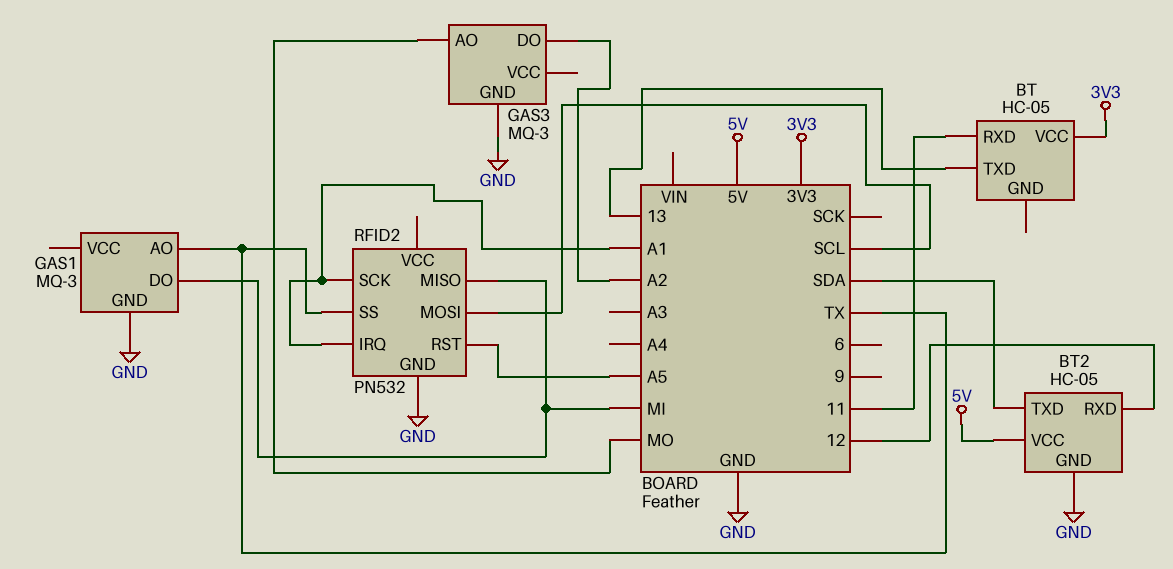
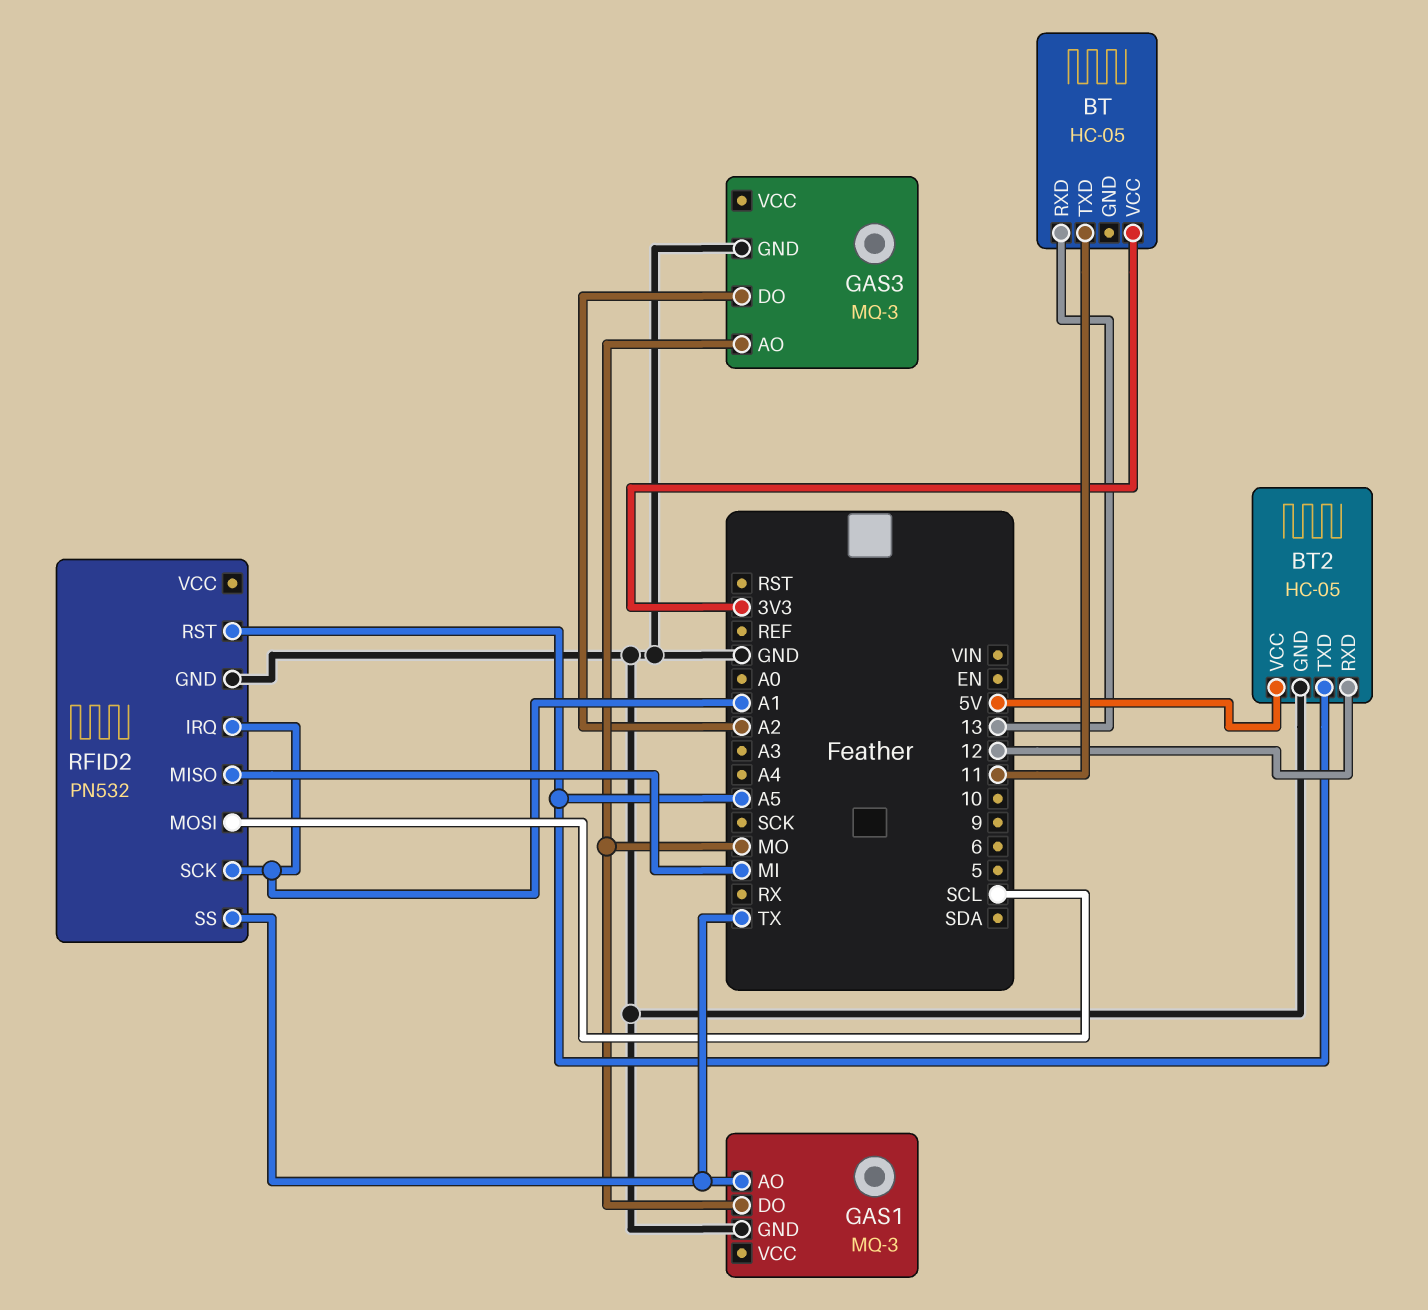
BT pin RXD: 11 -> 13
BT pin TXD: 13 -> 11
BT2 pin TXD: SDA -> A5
GAS1 pin DO: MI -> MO

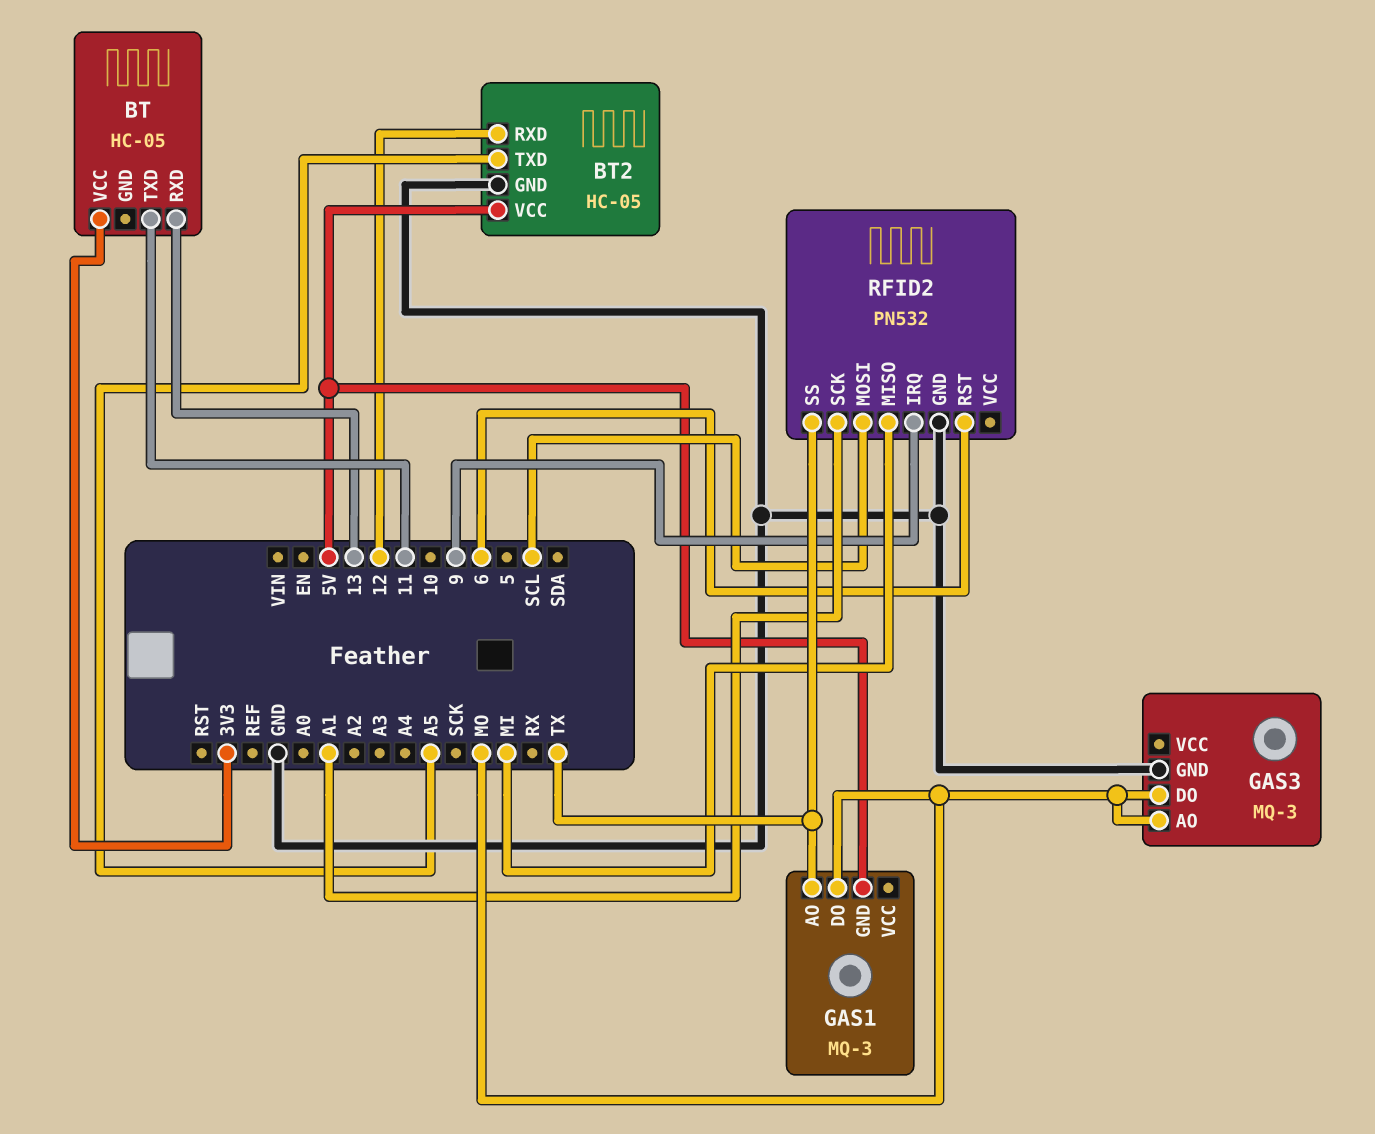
GAS1 pin GND: GND -> 5V
GAS3 pin DO: A2 -> MO
RFID2 pin IRQ: A1 -> 9
RFID2 pin RST: A5 -> 6

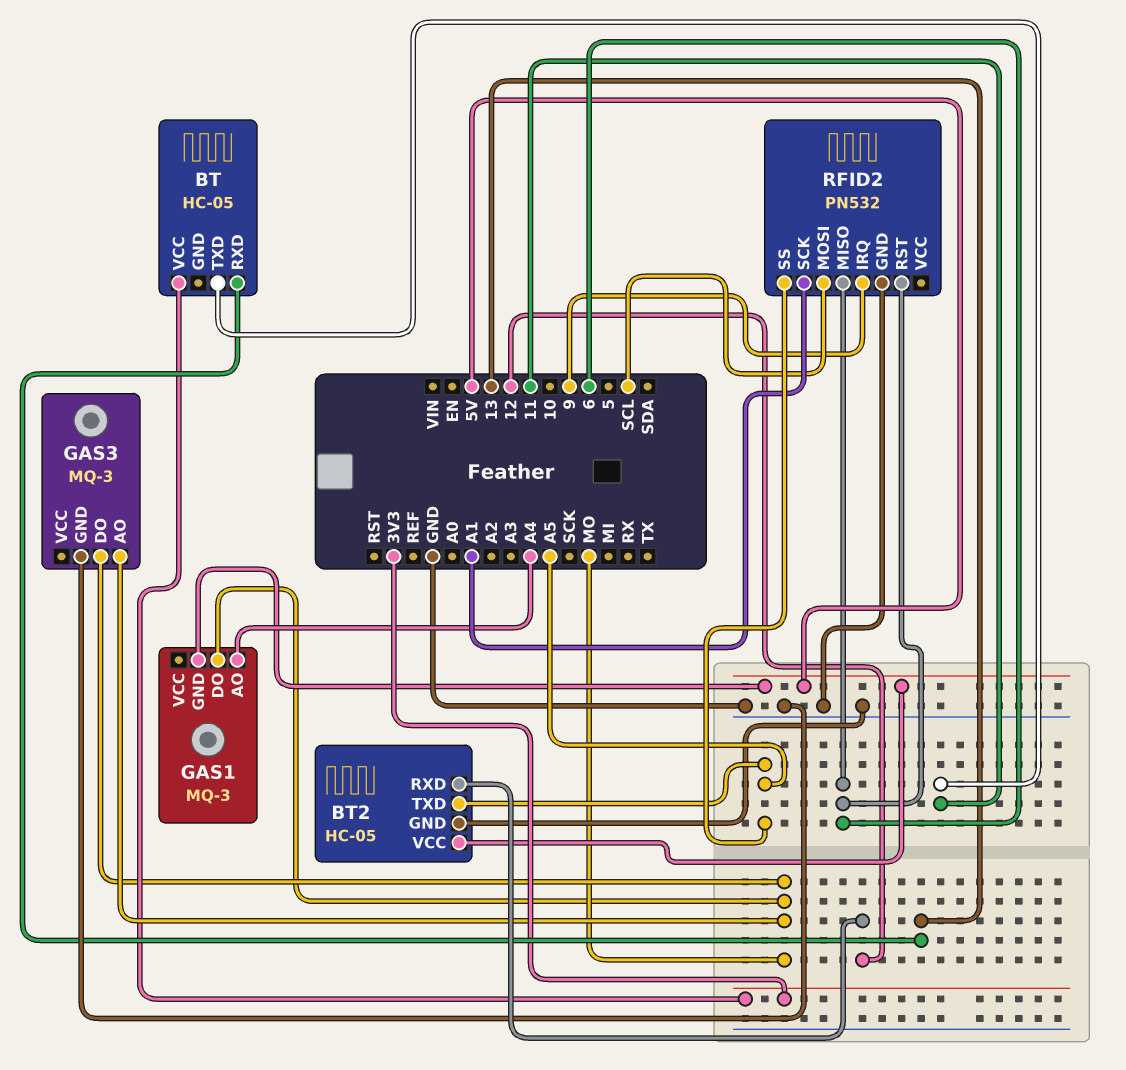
GAS1 pin AO: TX -> A4
RFID2 pin MISO: MI -> 6
RFID2 pin SS: TX -> A5

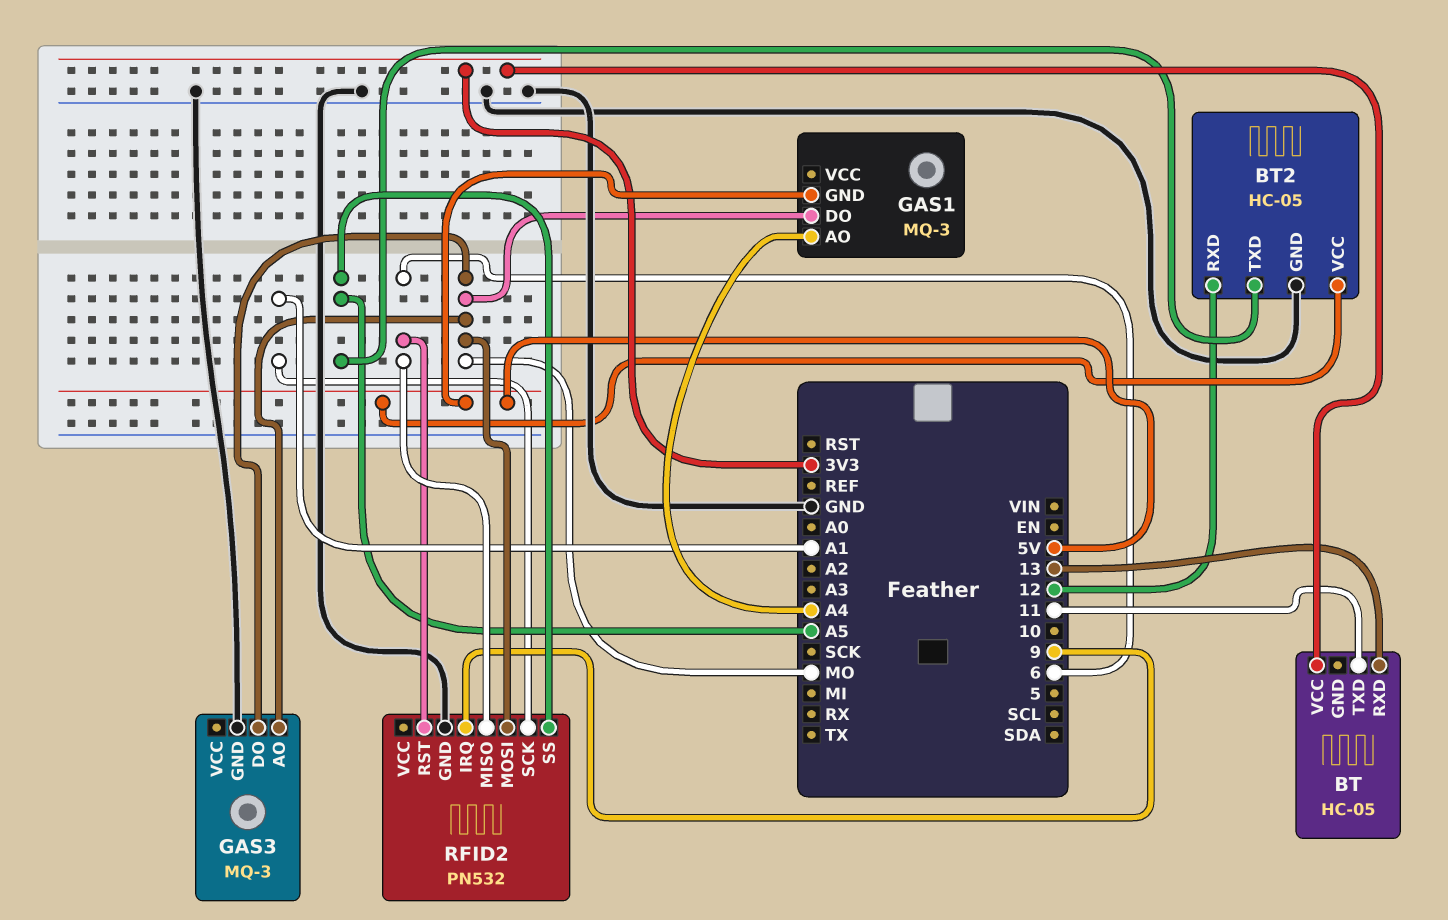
RFID2 pin MOSI: SCL -> MO

